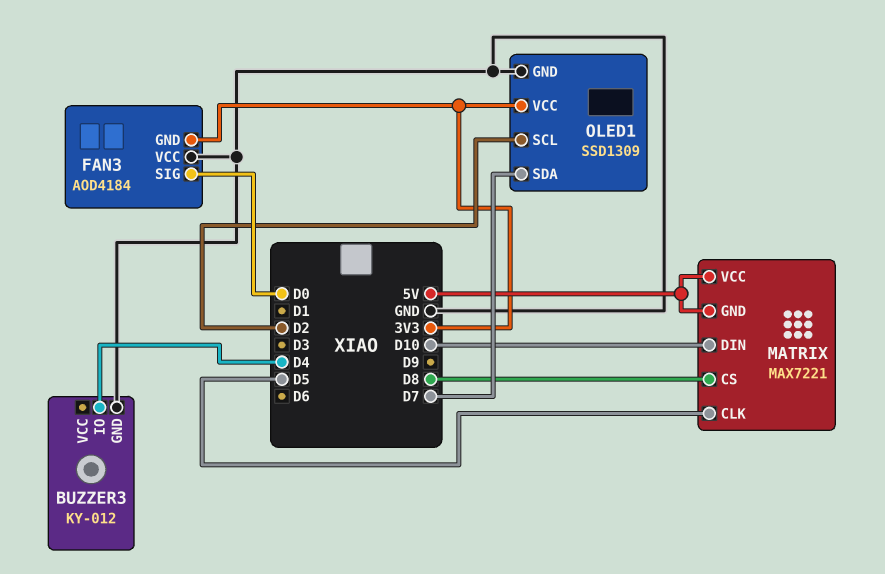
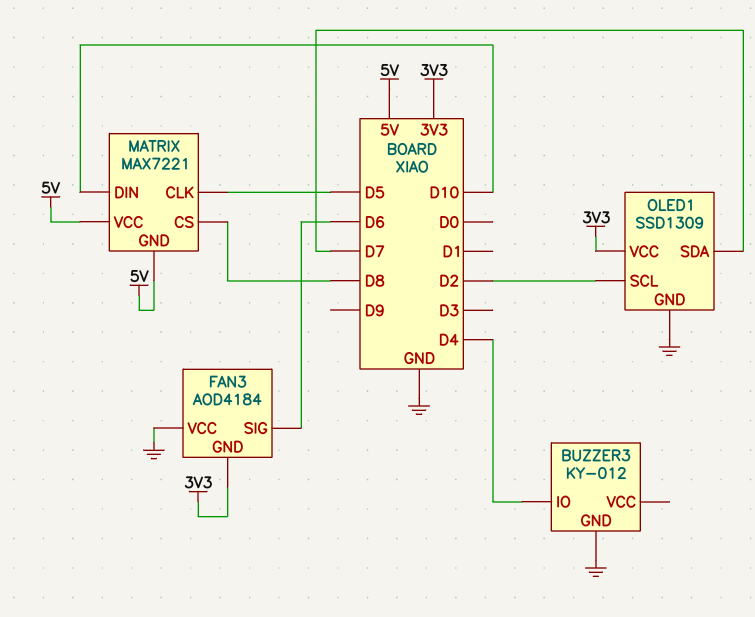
FAN3 pin SIG: D0 -> D6

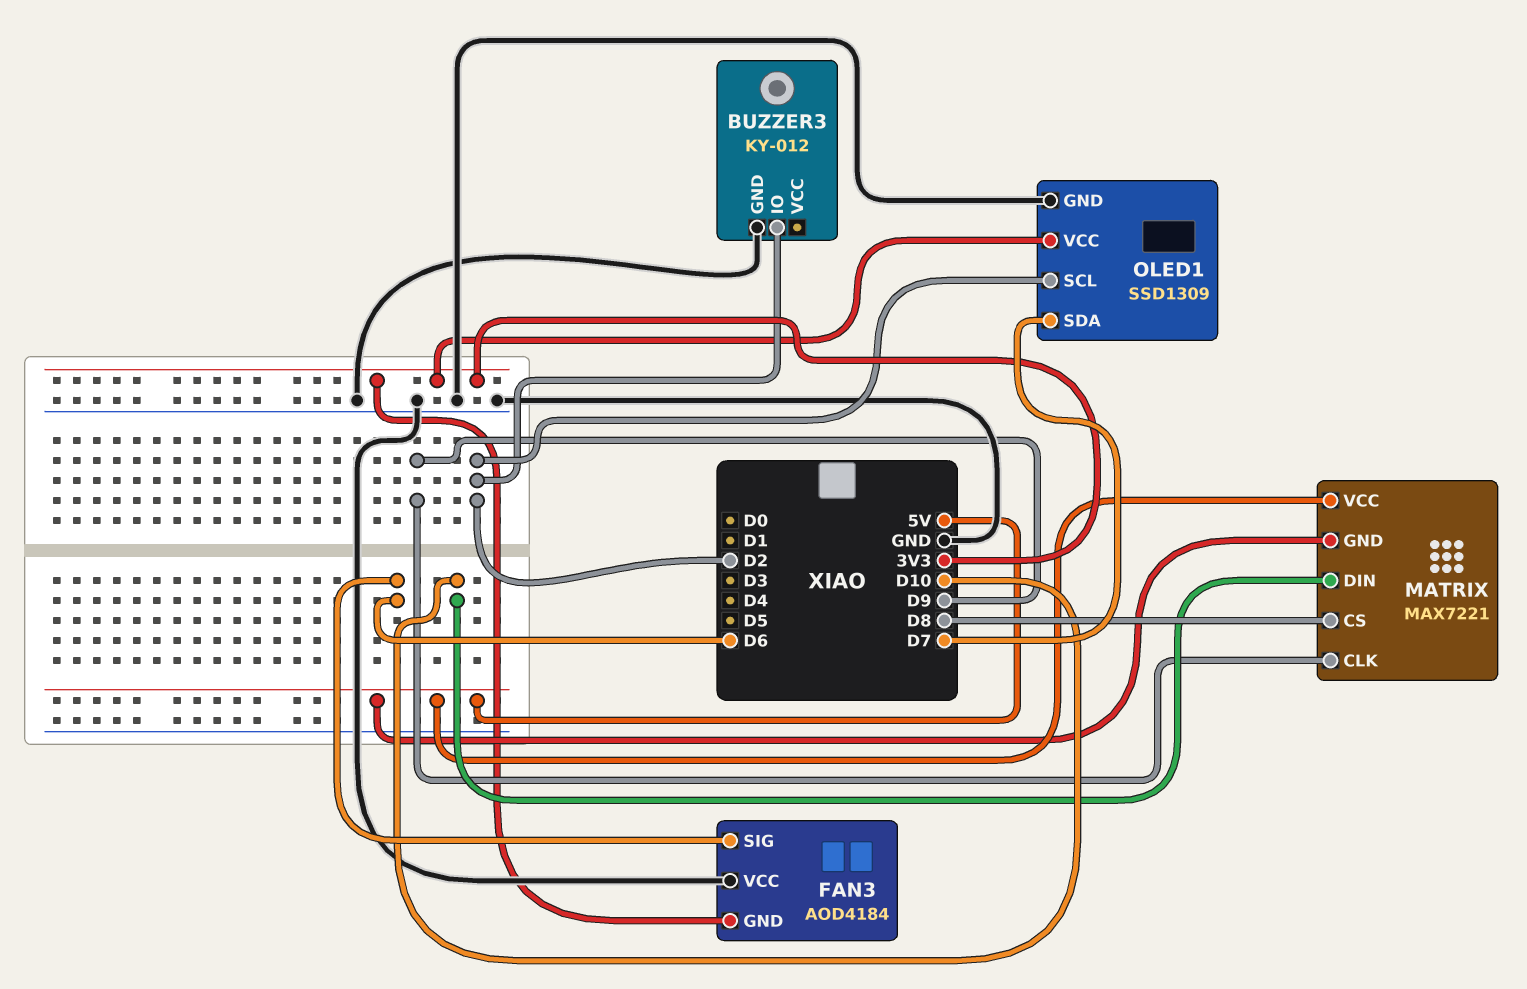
BUZZER3 pin IO: D4 -> D2
MATRIX pin CLK: D5 -> D9

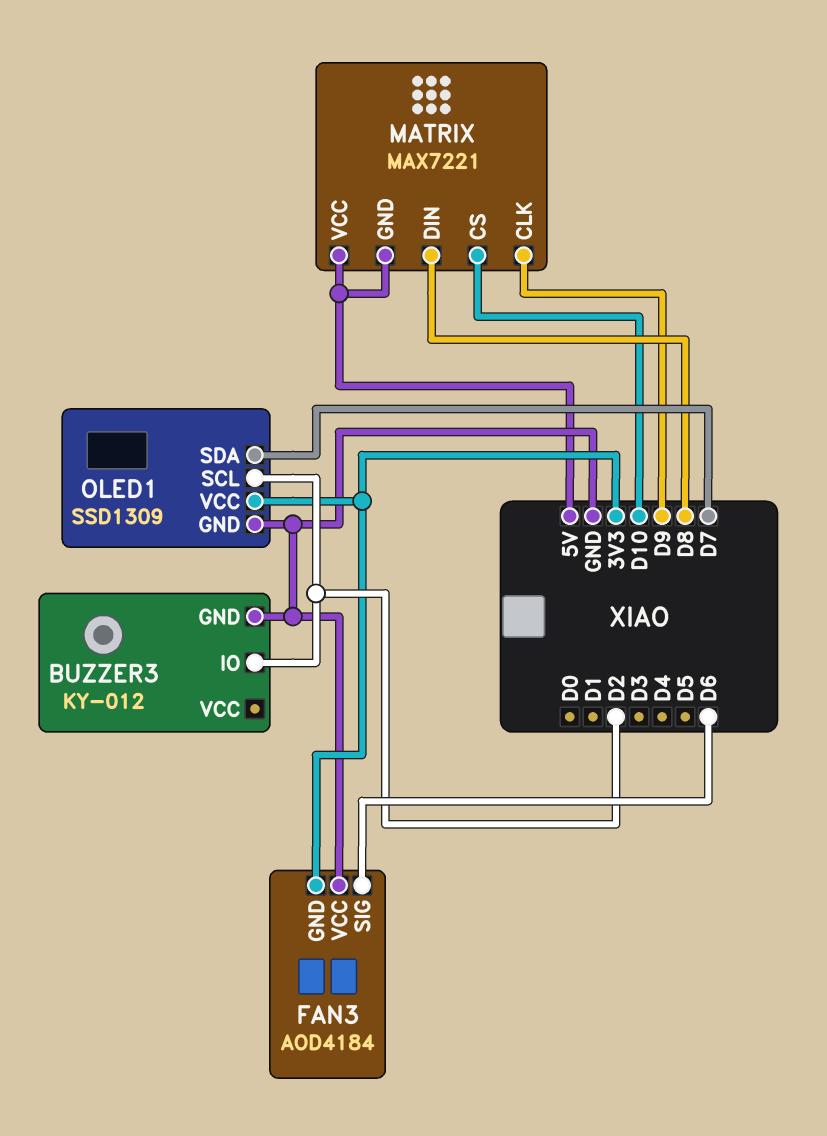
MATRIX pin CS: D8 -> D10
MATRIX pin DIN: D10 -> D8

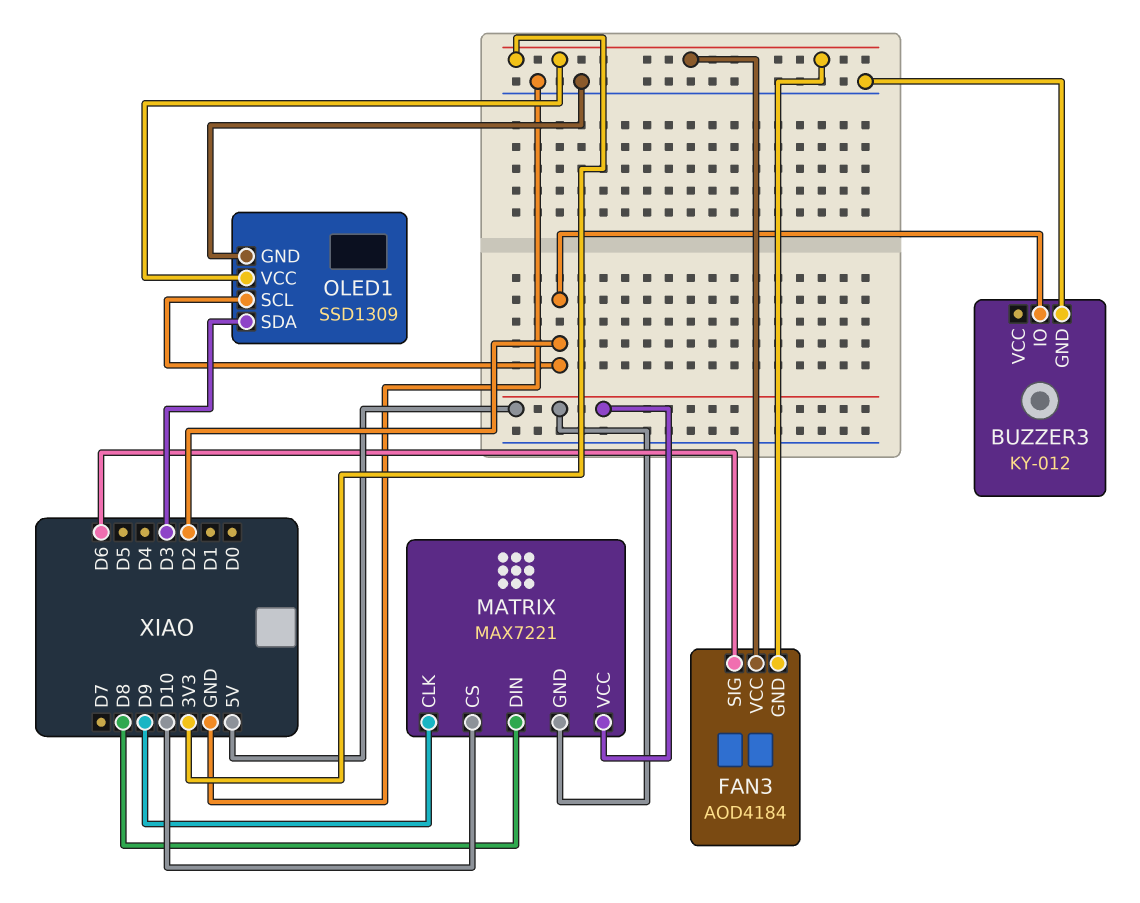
FAN3 pin VCC: GND -> 3V3
OLED1 pin SDA: D7 -> D3

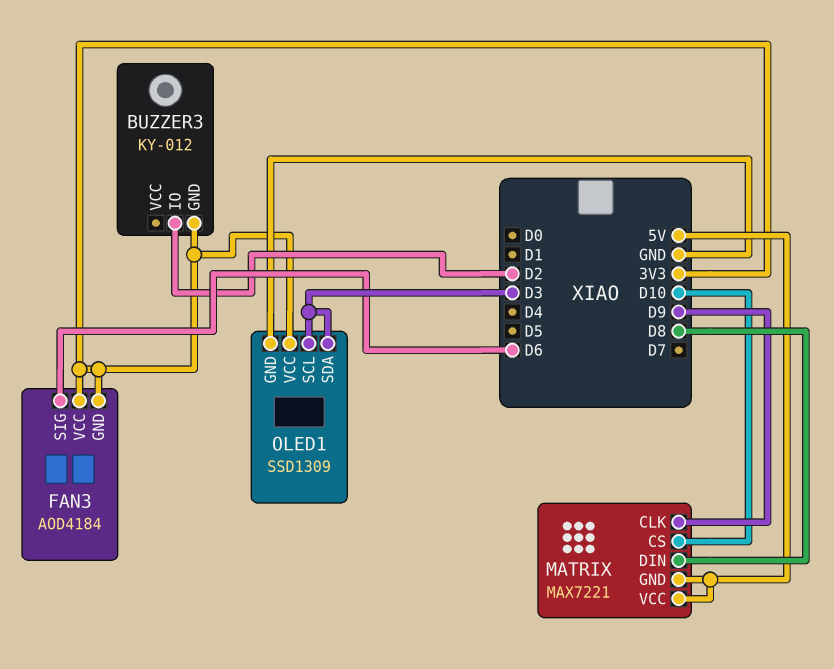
BUZZER3 pin GND: GND -> 3V3
OLED1 pin SCL: D2 -> D3

